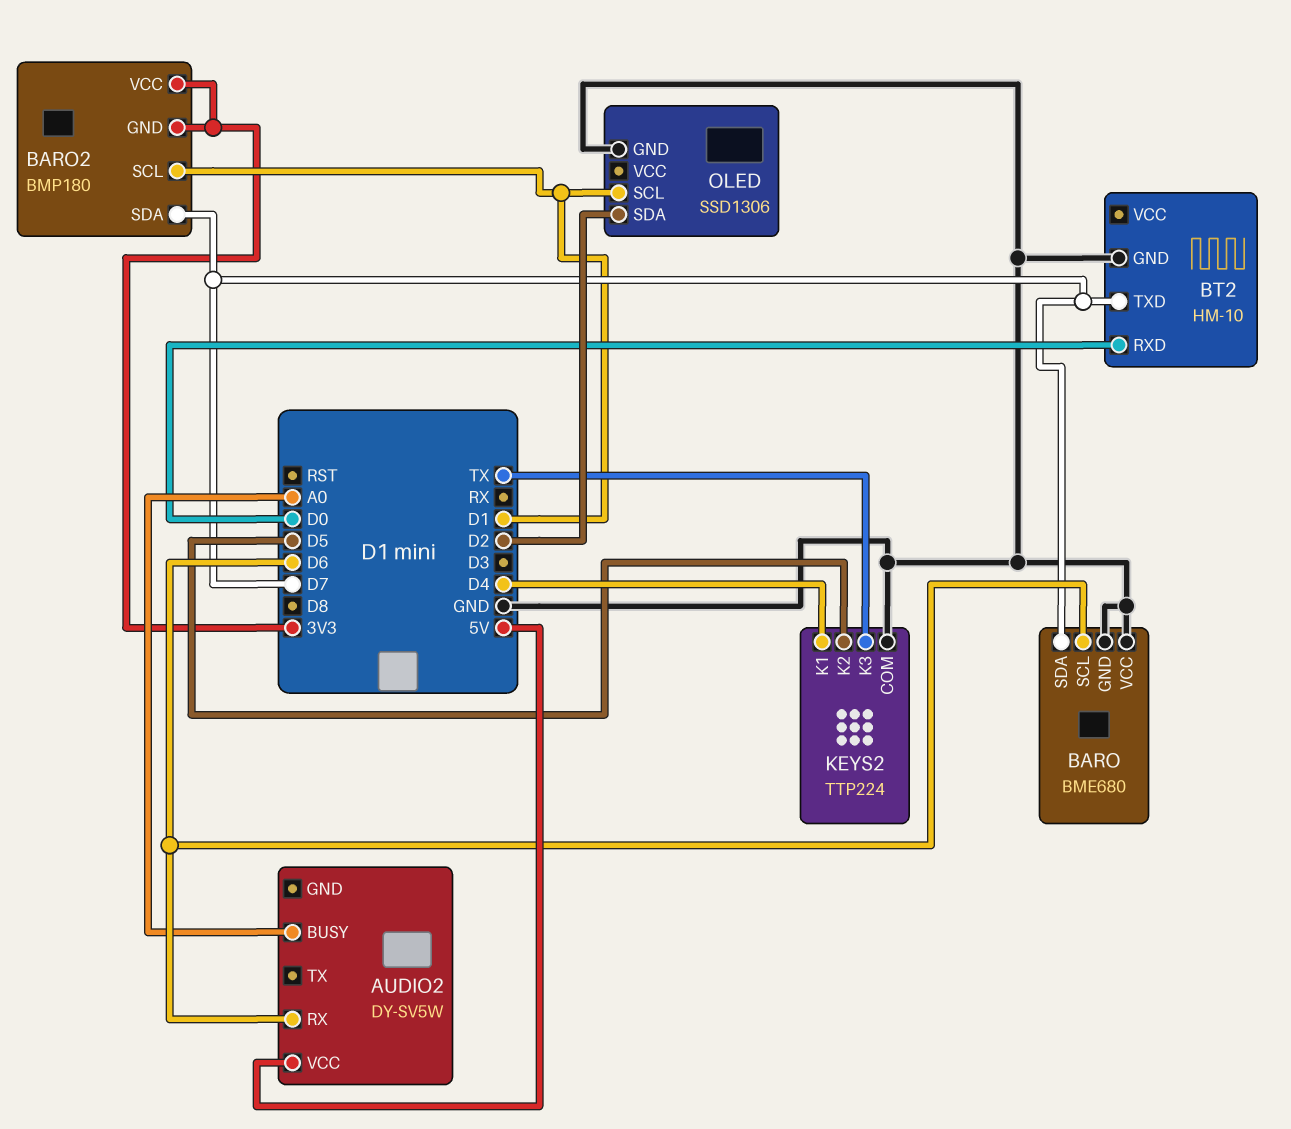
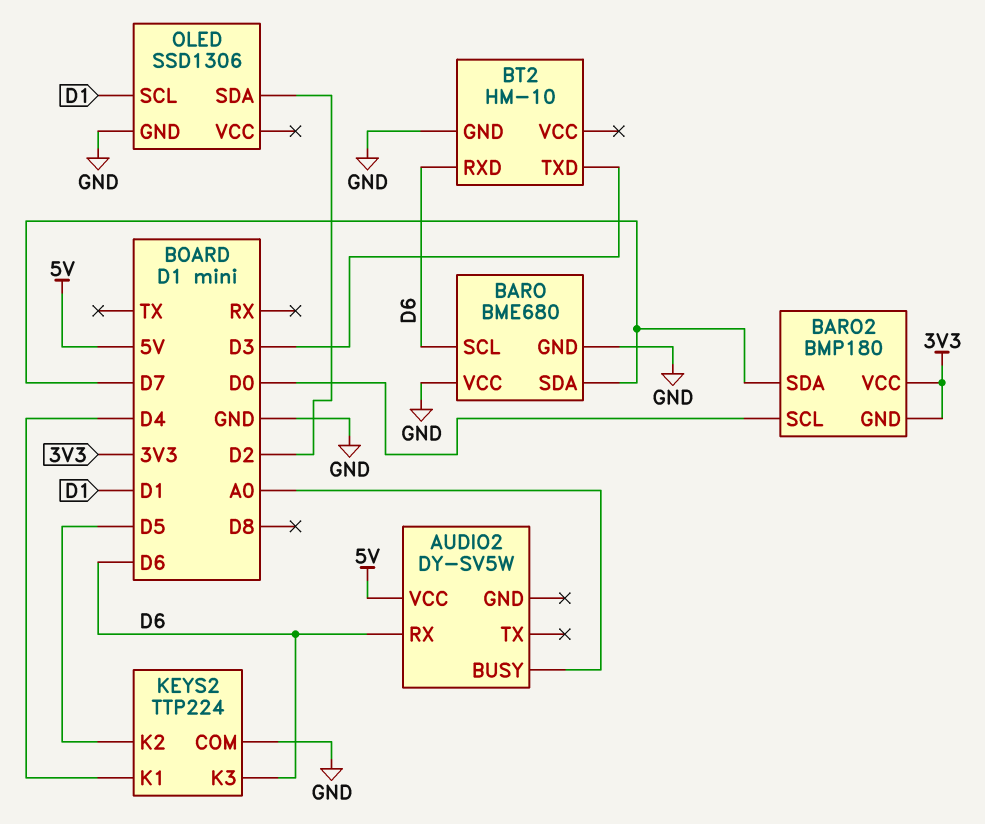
BARO2 pin SCL: D1 -> D0
BT2 pin RXD: D0 -> D6
BT2 pin TXD: D7 -> D3
KEYS2 pin K3: TX -> D6

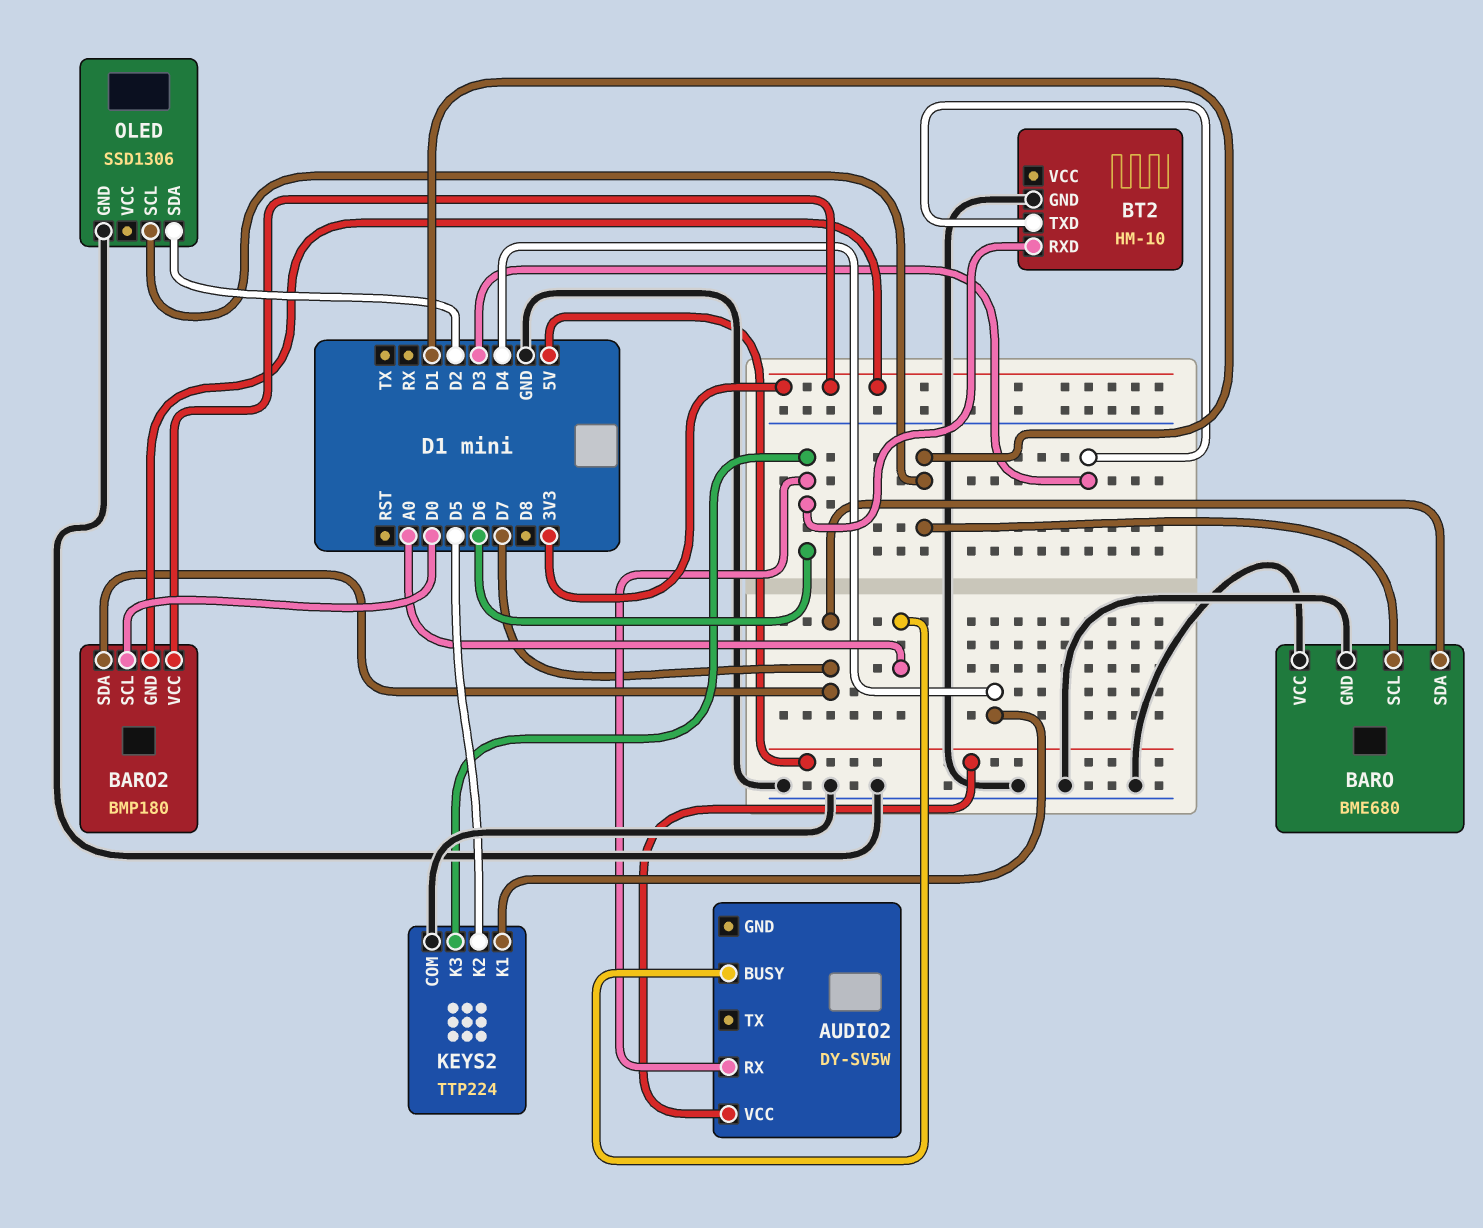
BARO pin SCL: D6 -> D1

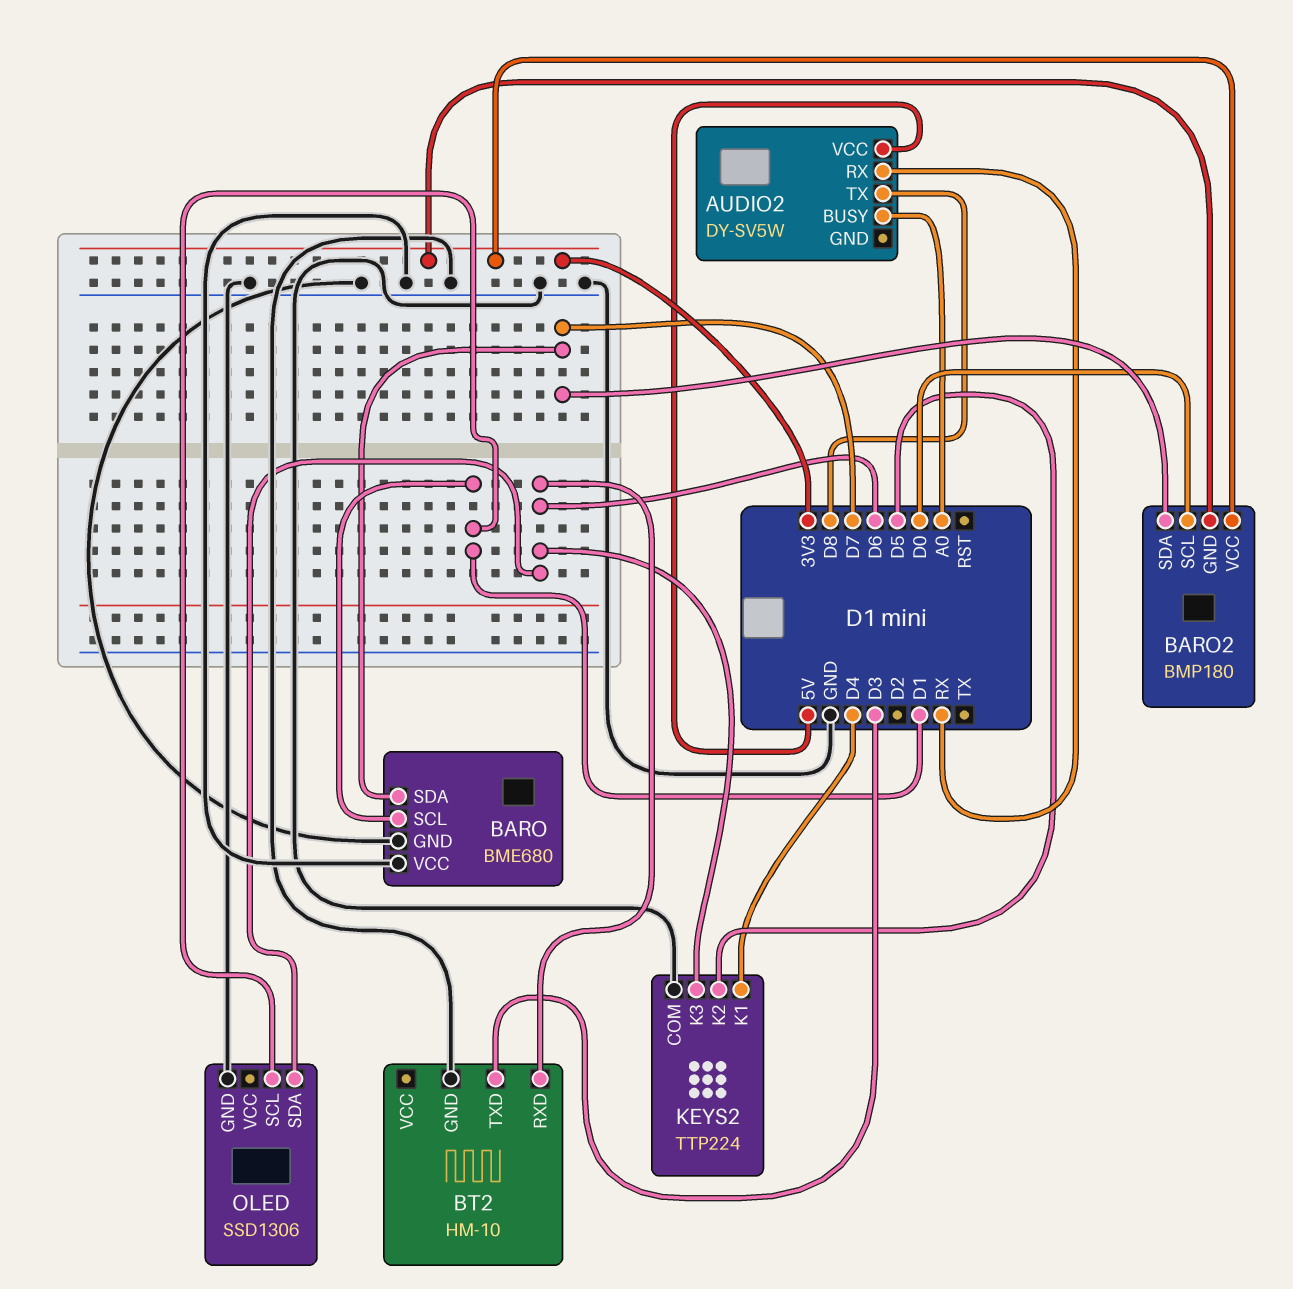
AUDIO2 pin RX: D6 -> RX
AUDIO2 pin TX: none -> D8
OLED pin SDA: D2 -> D6

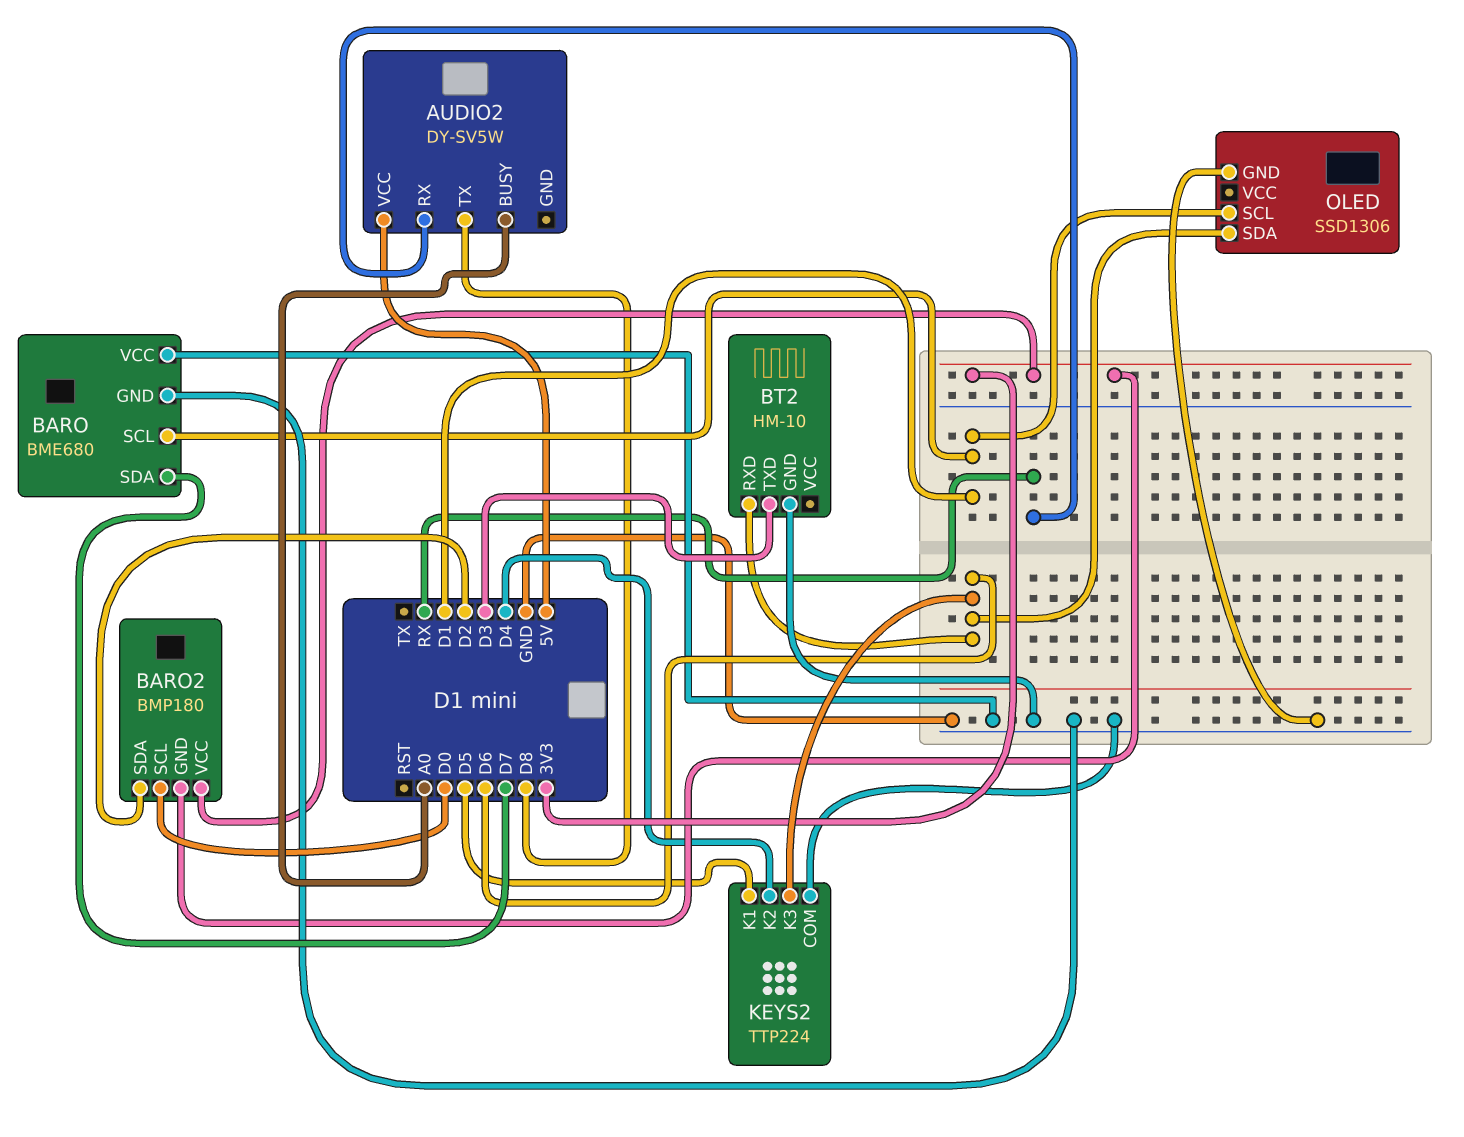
BARO2 pin SDA: D7 -> D2
KEYS2 pin K1: D4 -> D5
KEYS2 pin K2: D5 -> D4

